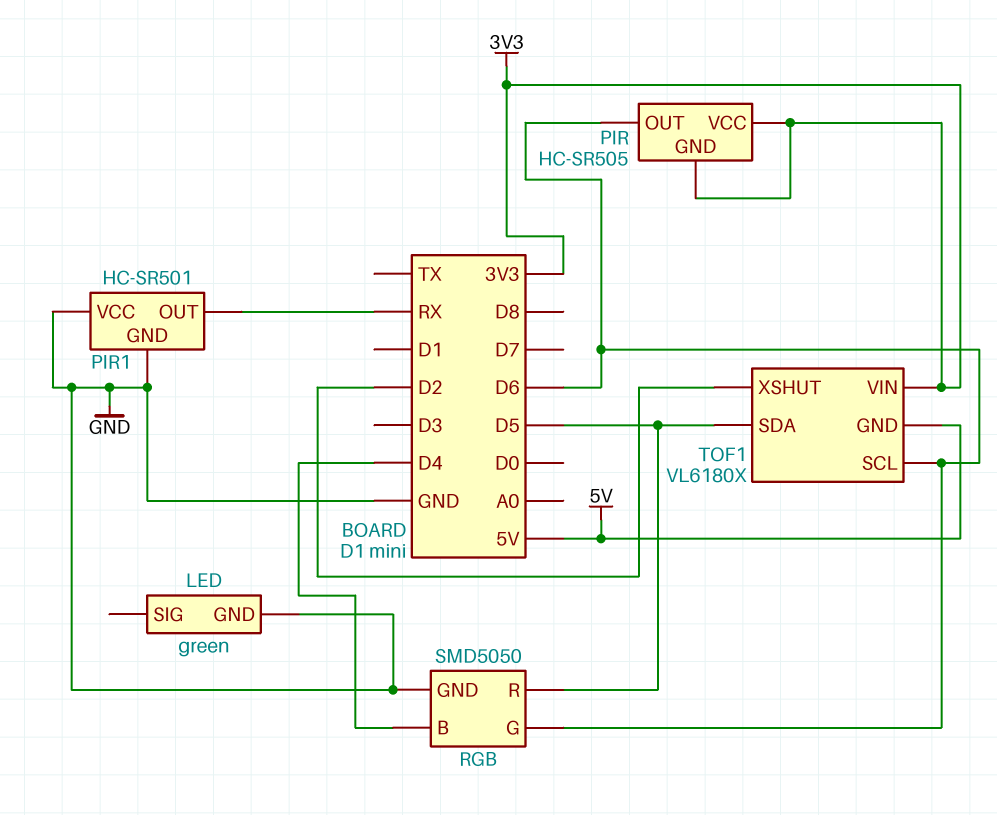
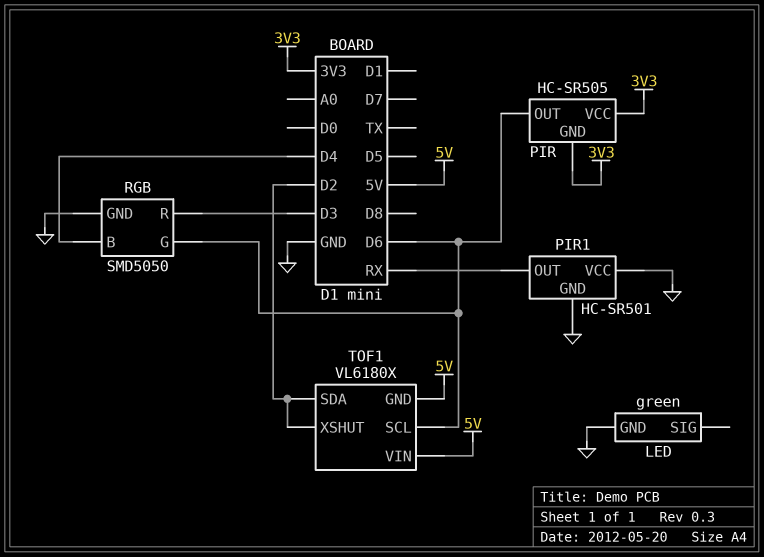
RGB pin R: D5 -> D3
TOF1 pin SDA: D5 -> D2
TOF1 pin VIN: 3V3 -> 5V

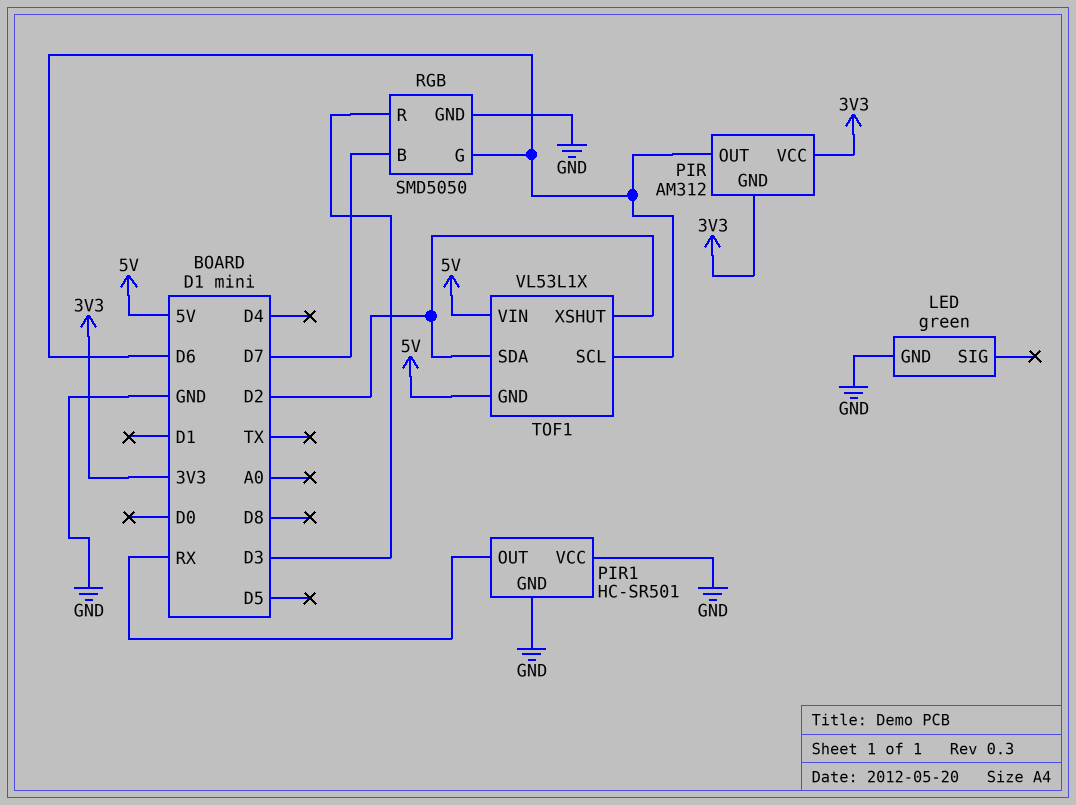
PIR: HC-SR505 -> AM312
RGB pin B: D4 -> D7
TOF1: VL6180X -> VL53L1X

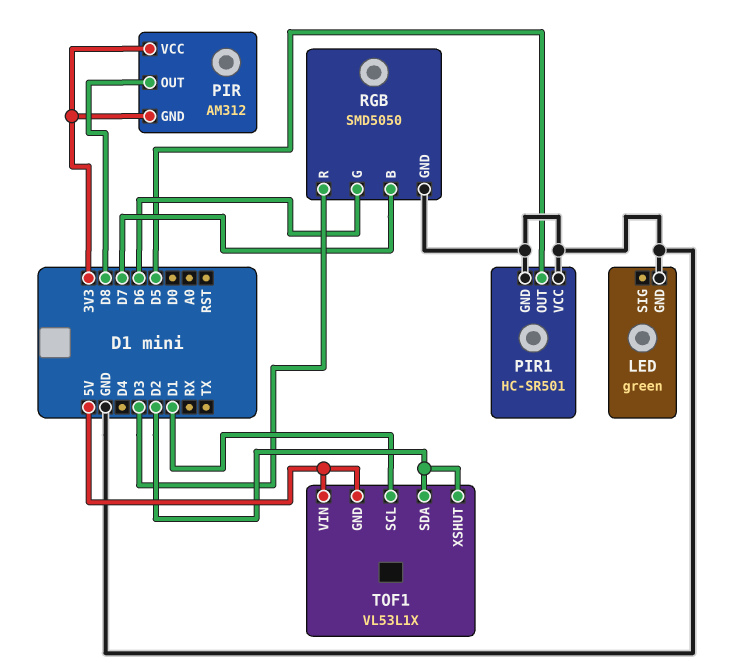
PIR pin OUT: D6 -> D8
PIR1 pin OUT: RX -> D5
TOF1 pin SCL: D6 -> D1

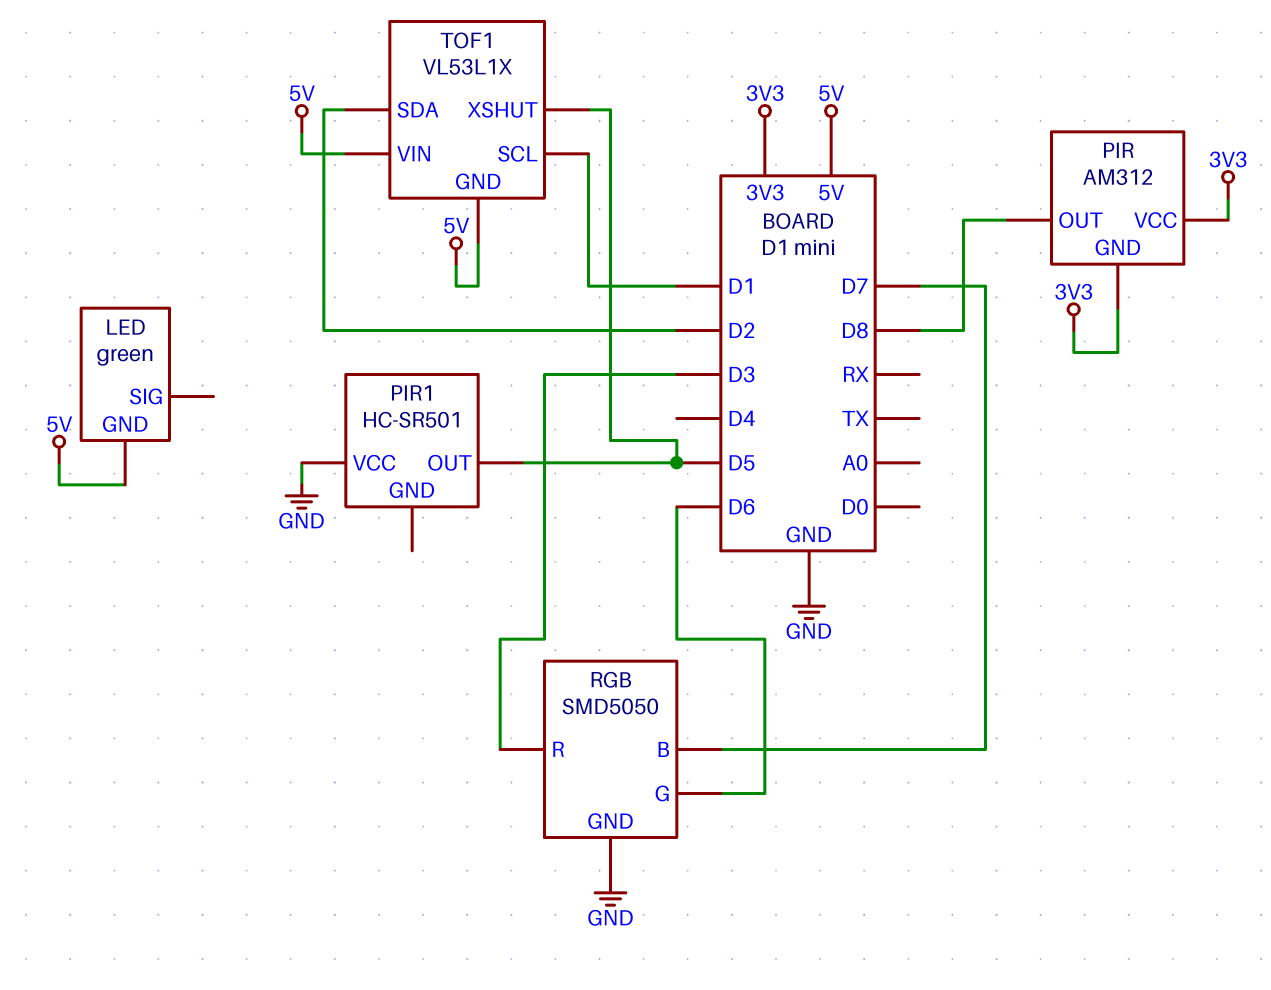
LED pin GND: GND -> 5V
PIR1 pin GND: GND -> none
TOF1 pin XSHUT: D2 -> D5

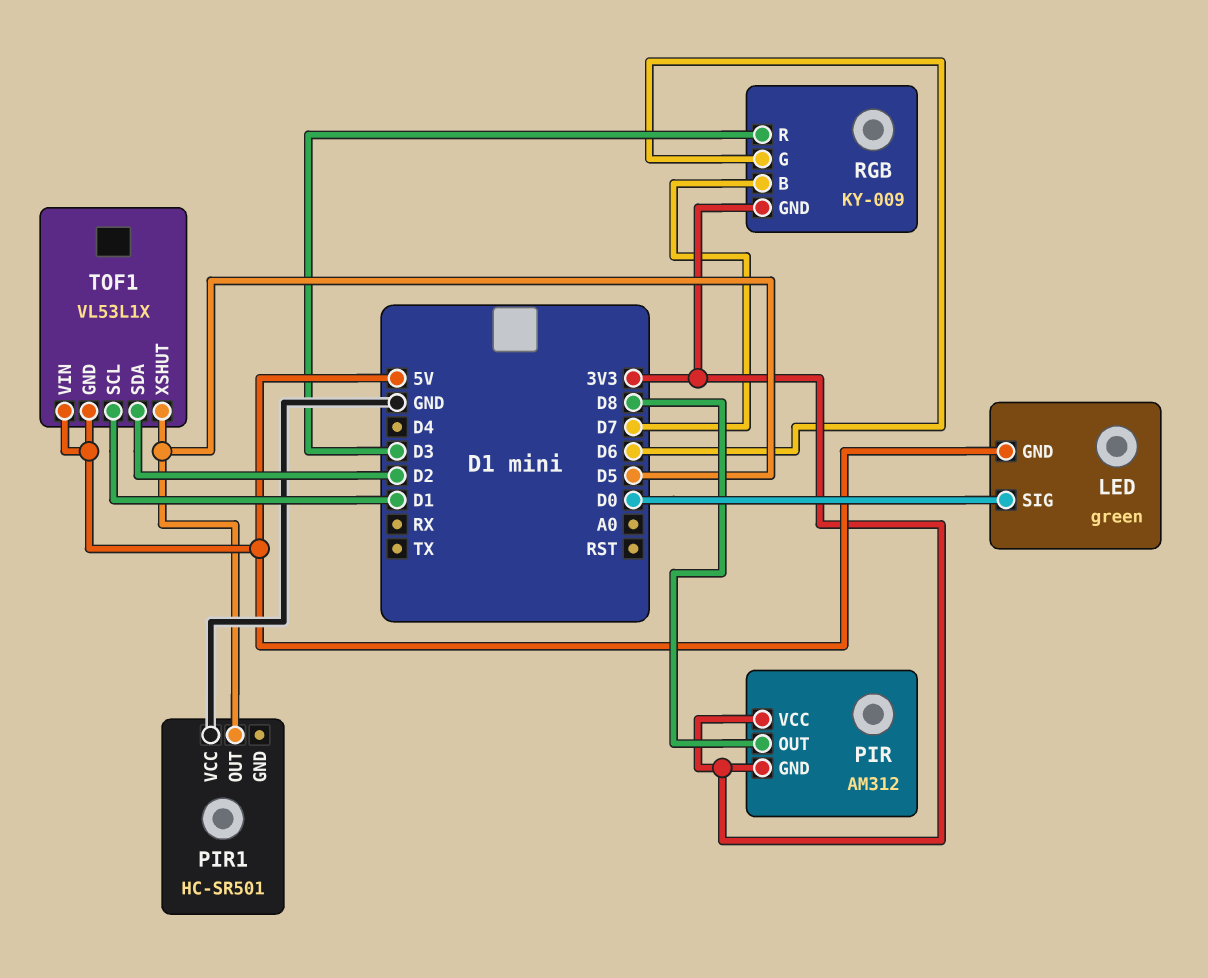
LED pin SIG: none -> D0
RGB: SMD5050 -> KY-009
RGB pin GND: GND -> 3V3

